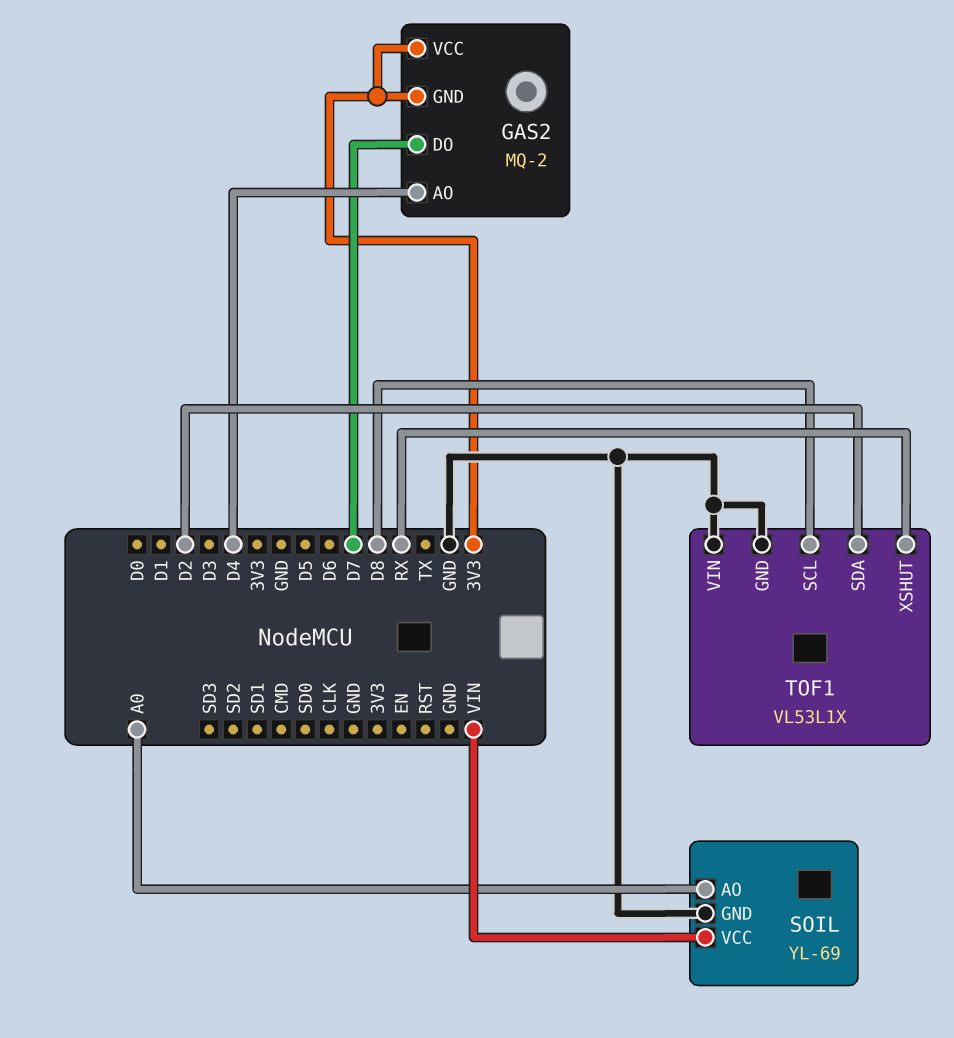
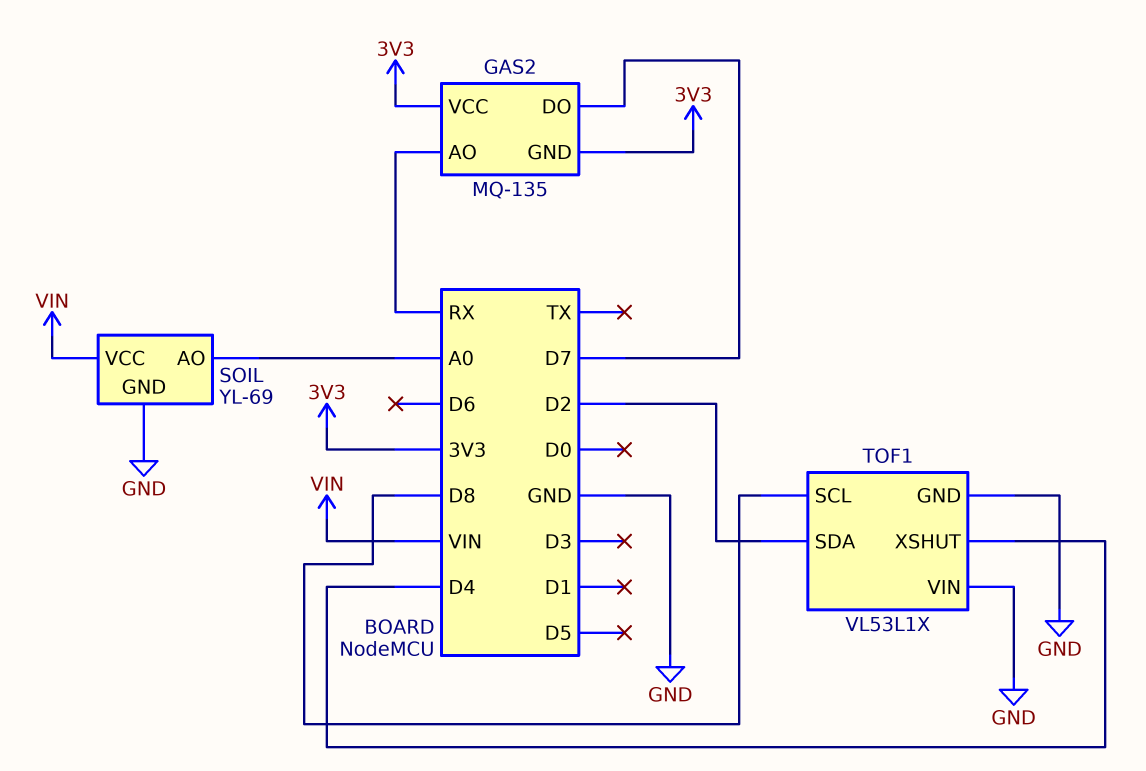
GAS2: MQ-2 -> MQ-135
GAS2 pin AO: D4 -> RX
TOF1 pin XSHUT: RX -> D4

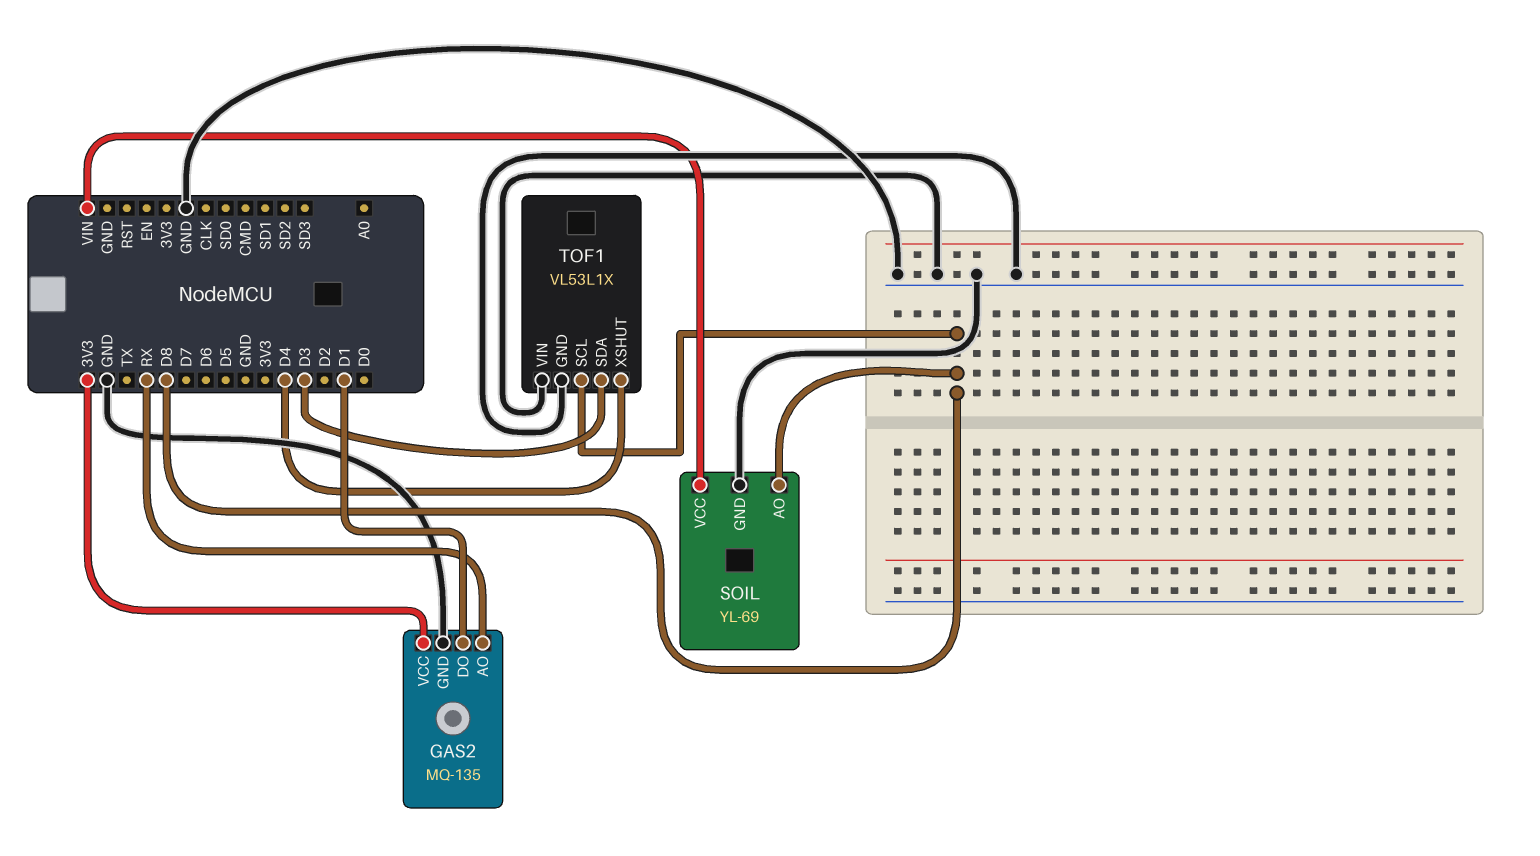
GAS2 pin DO: D7 -> D1
GAS2 pin GND: 3V3 -> GND
SOIL pin AO: A0 -> D8
TOF1 pin SDA: D2 -> D3

